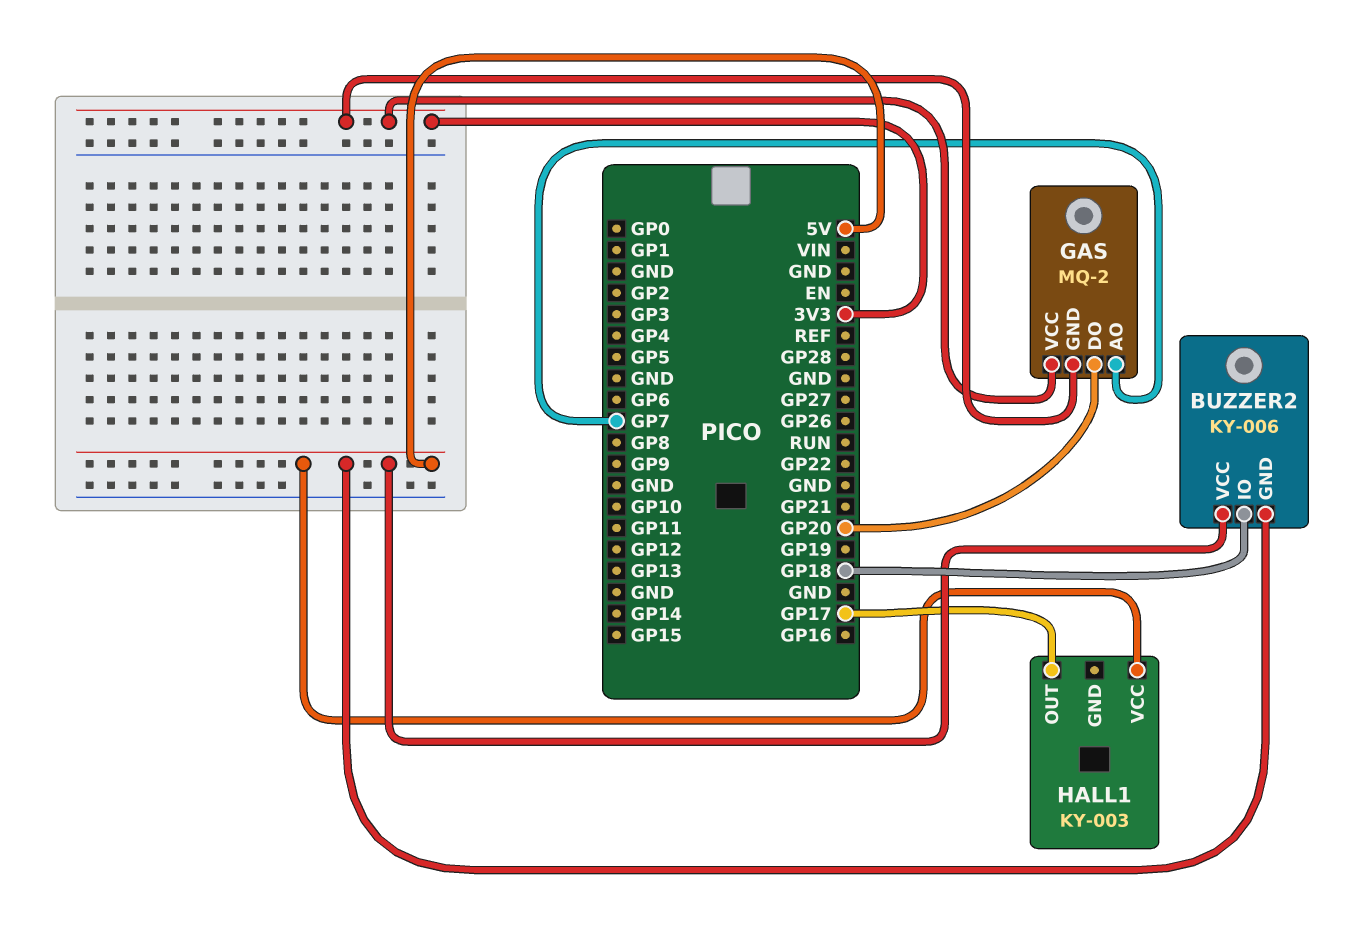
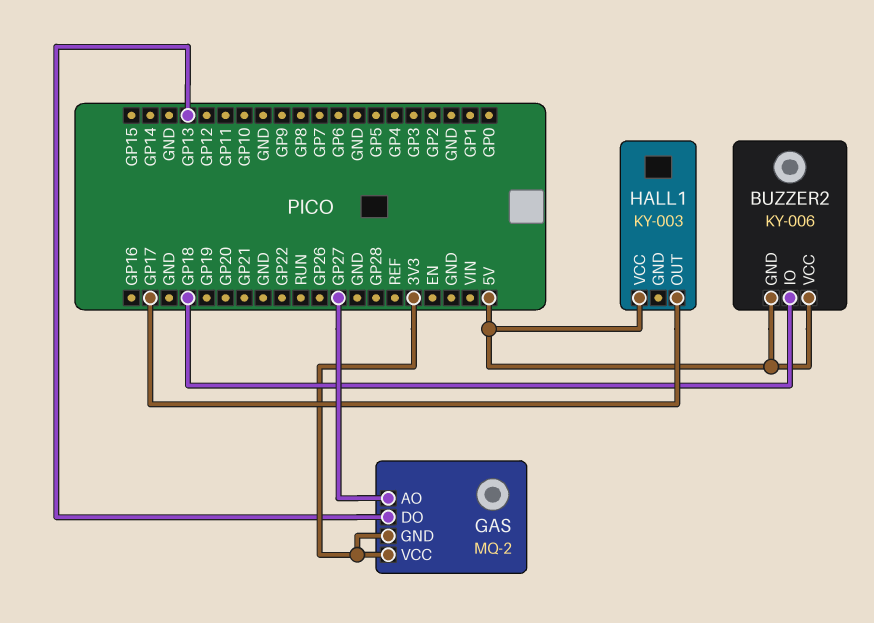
GAS pin AO: GP7 -> GP27
GAS pin DO: GP20 -> GP13

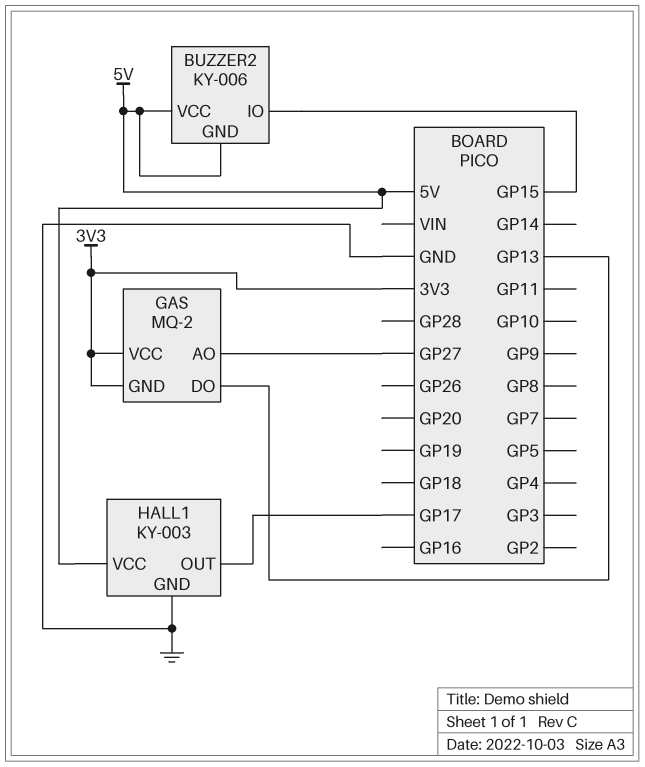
BUZZER2 pin IO: GP18 -> GP15
HALL1 pin GND: none -> GND

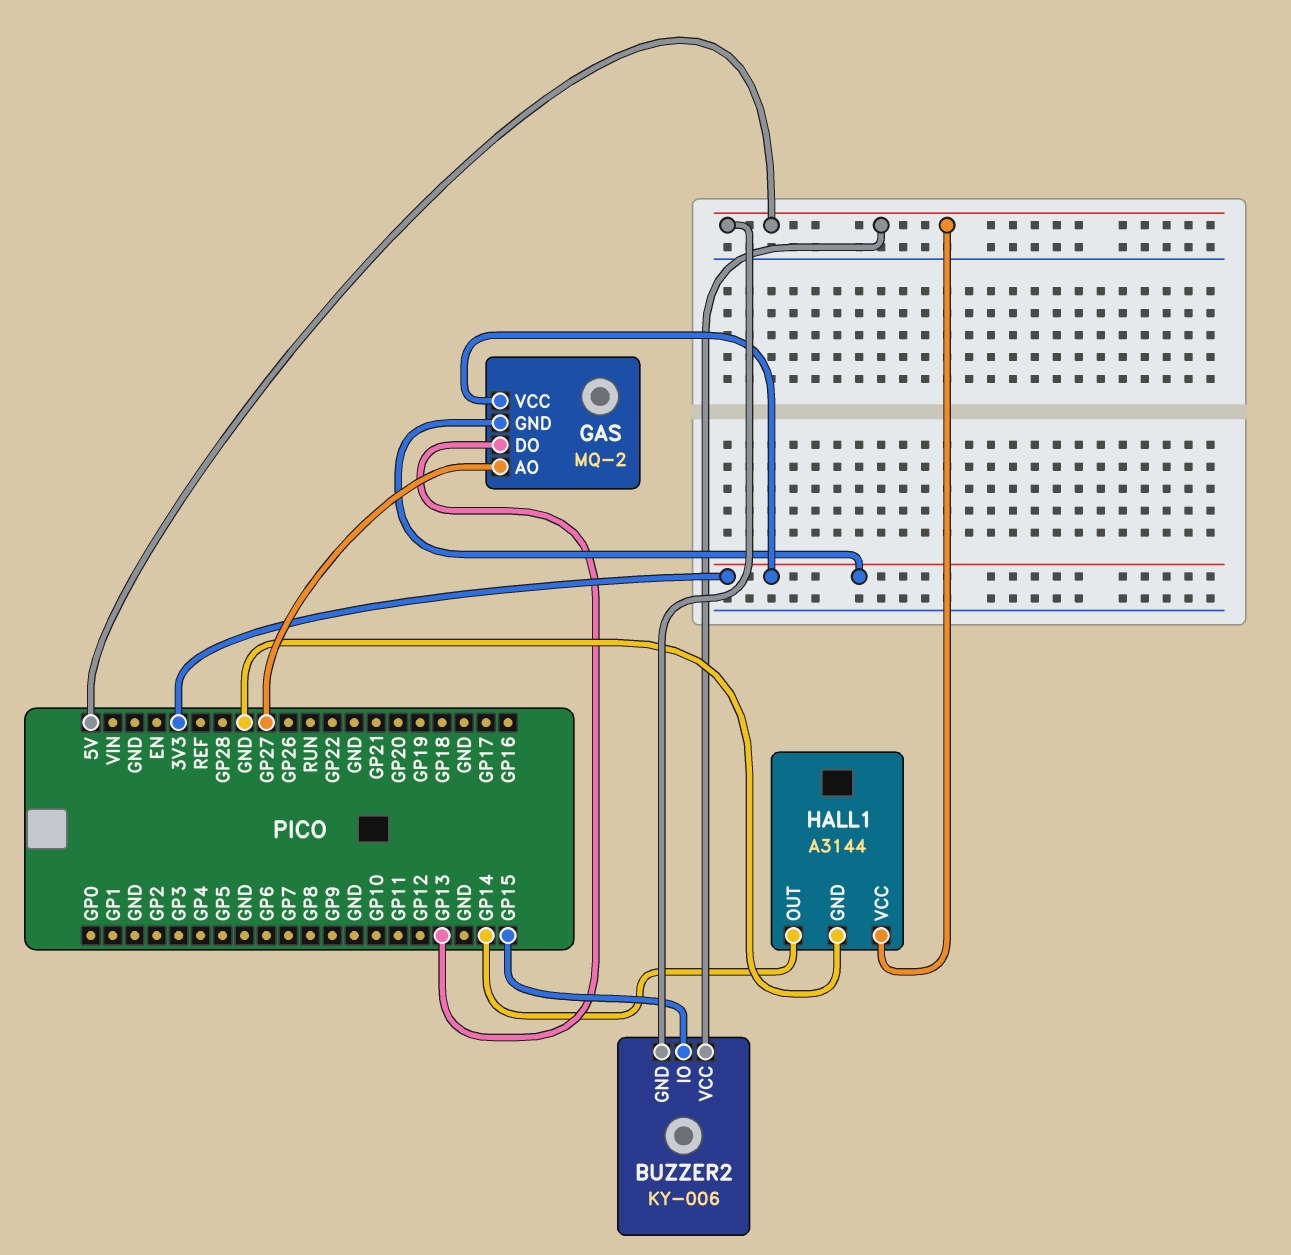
HALL1: KY-003 -> A3144
HALL1 pin OUT: GP17 -> GP14

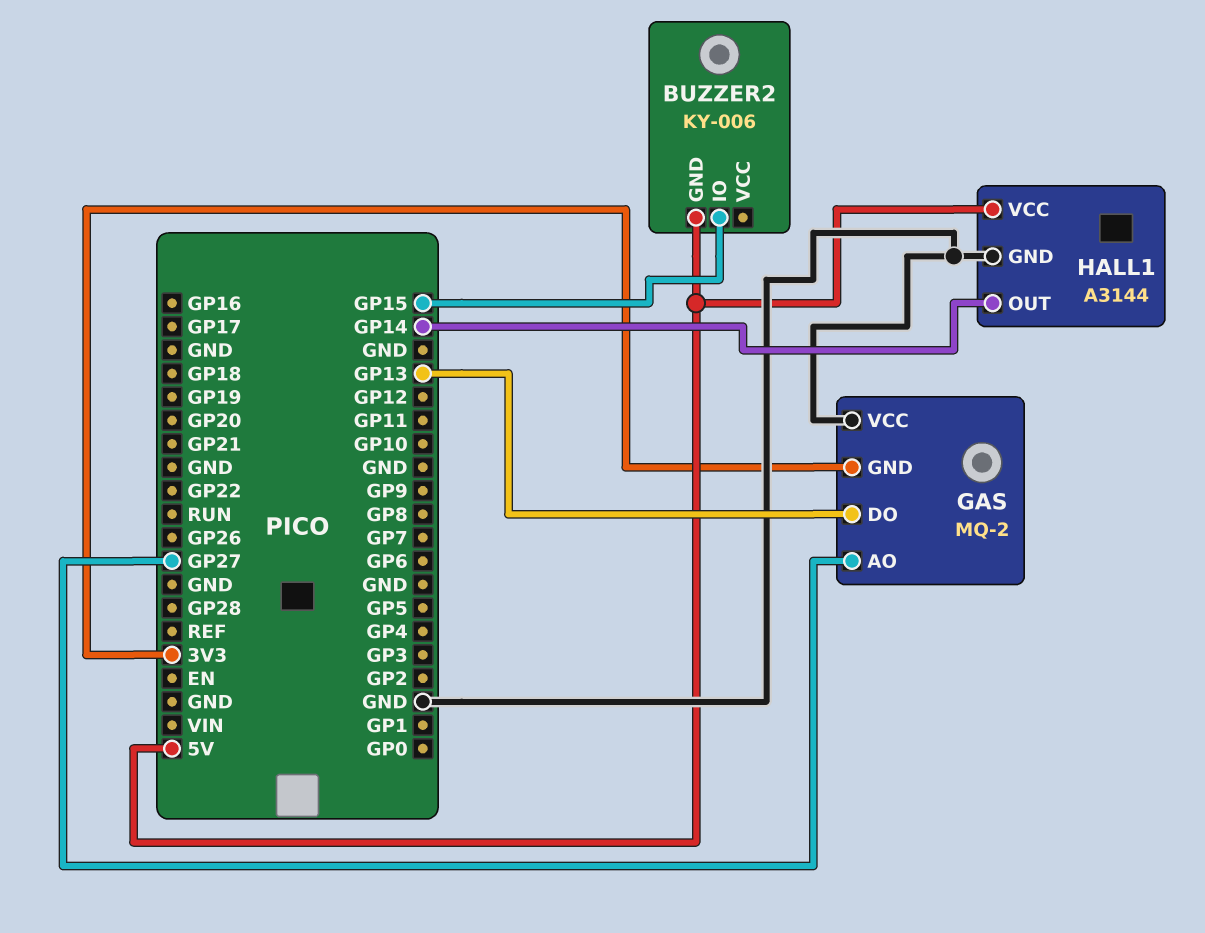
BUZZER2 pin VCC: 5V -> none
GAS pin VCC: 3V3 -> GND

